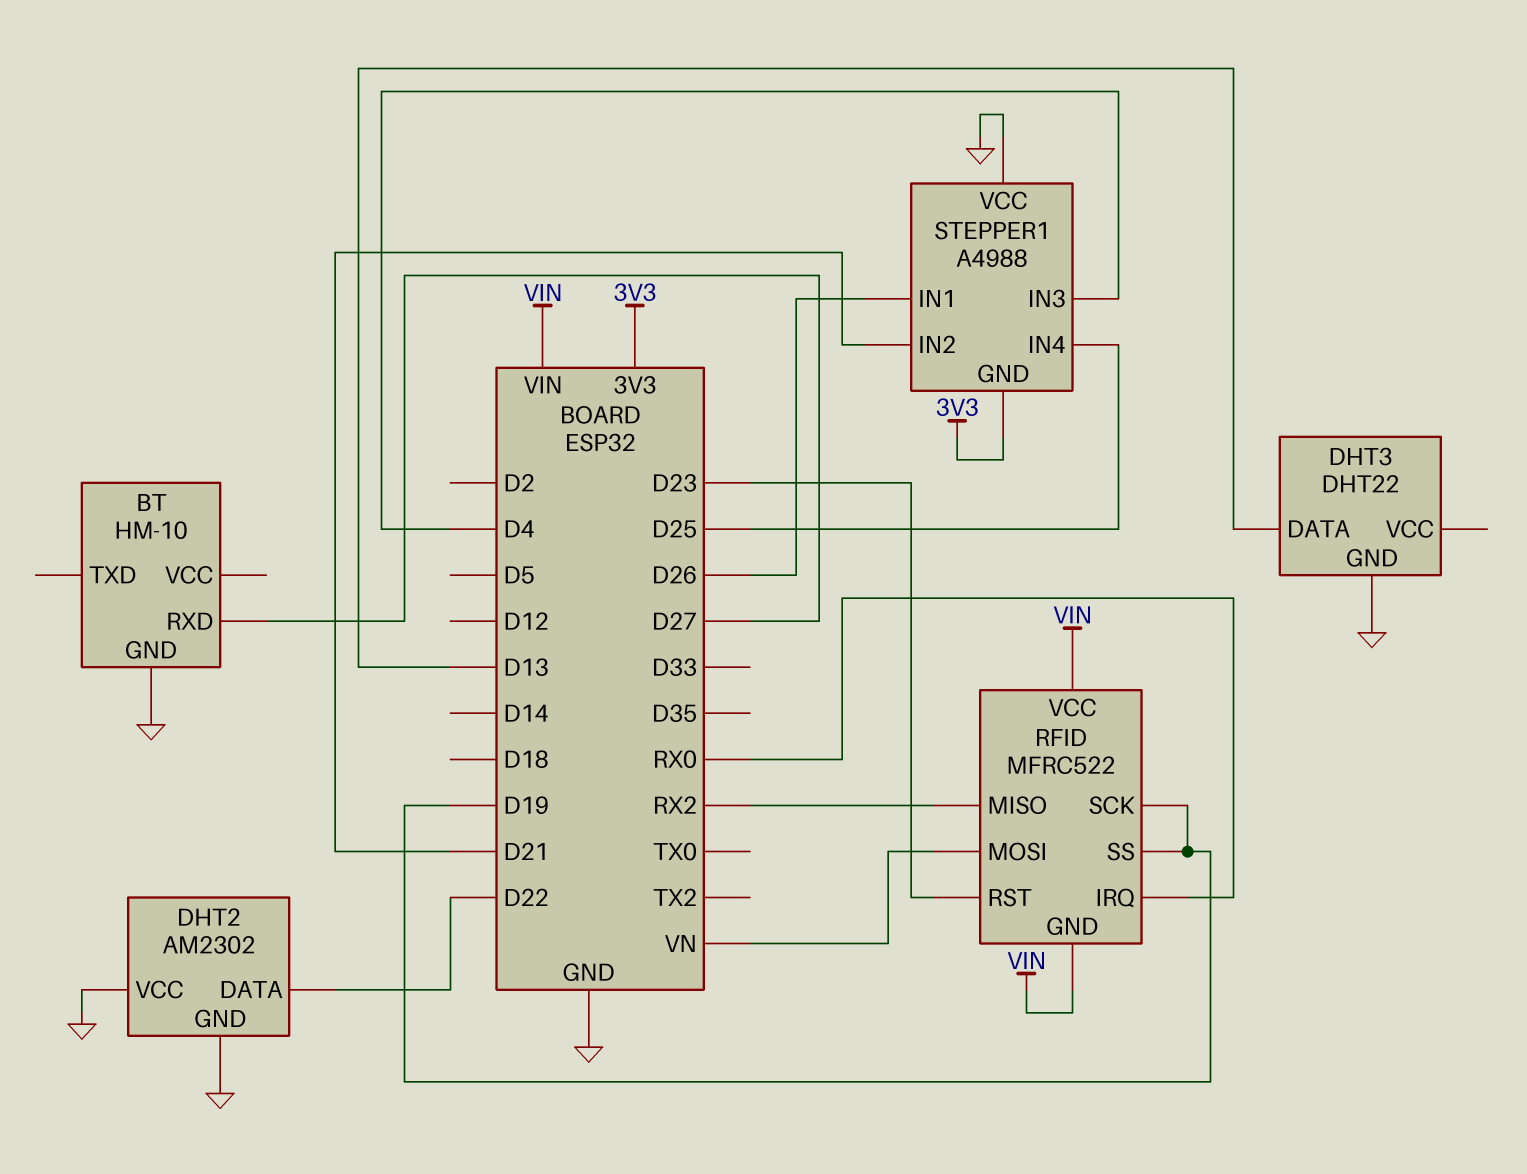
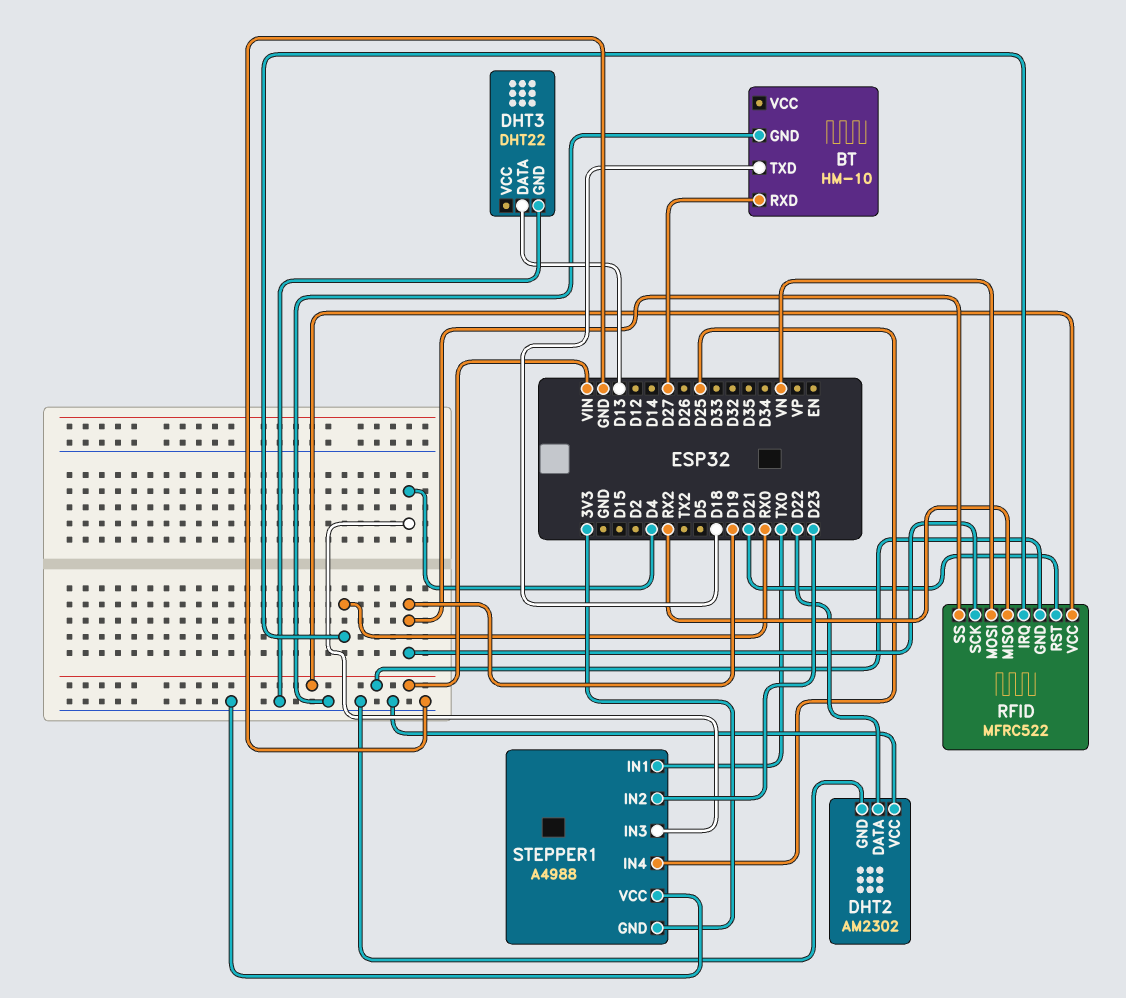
BT pin TXD: none -> D18
RFID pin RST: D23 -> D21
STEPPER1 pin IN1: D26 -> TX0
STEPPER1 pin IN2: D21 -> D23

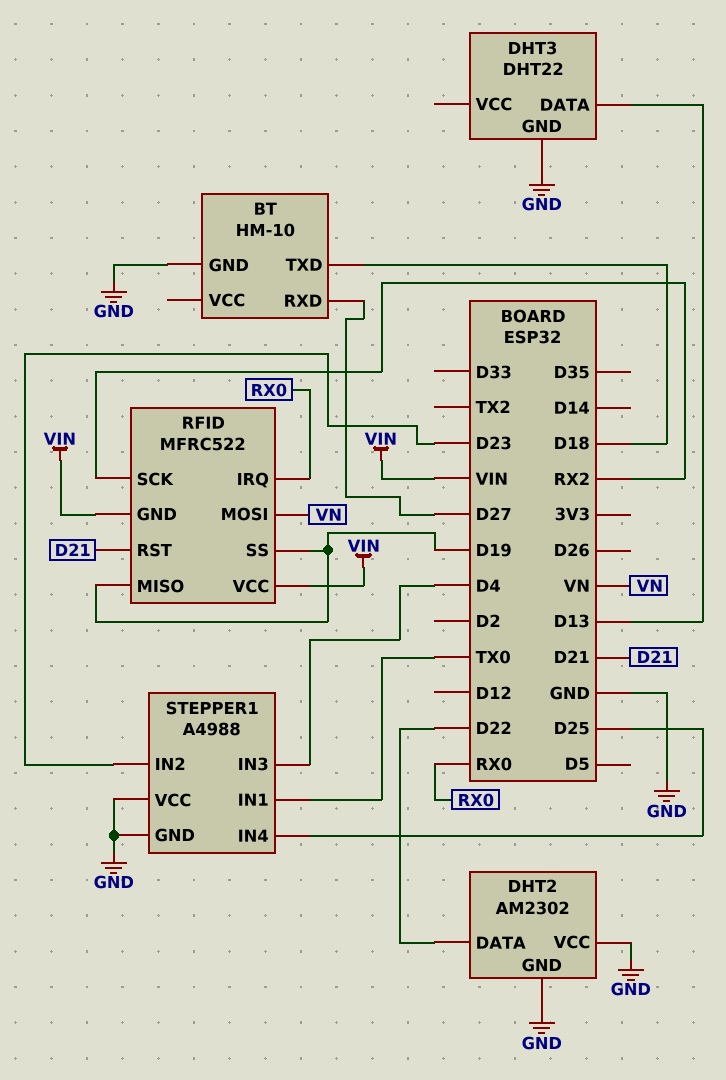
RFID pin MISO: RX2 -> D19
RFID pin SCK: D19 -> RX2
STEPPER1 pin GND: 3V3 -> GND

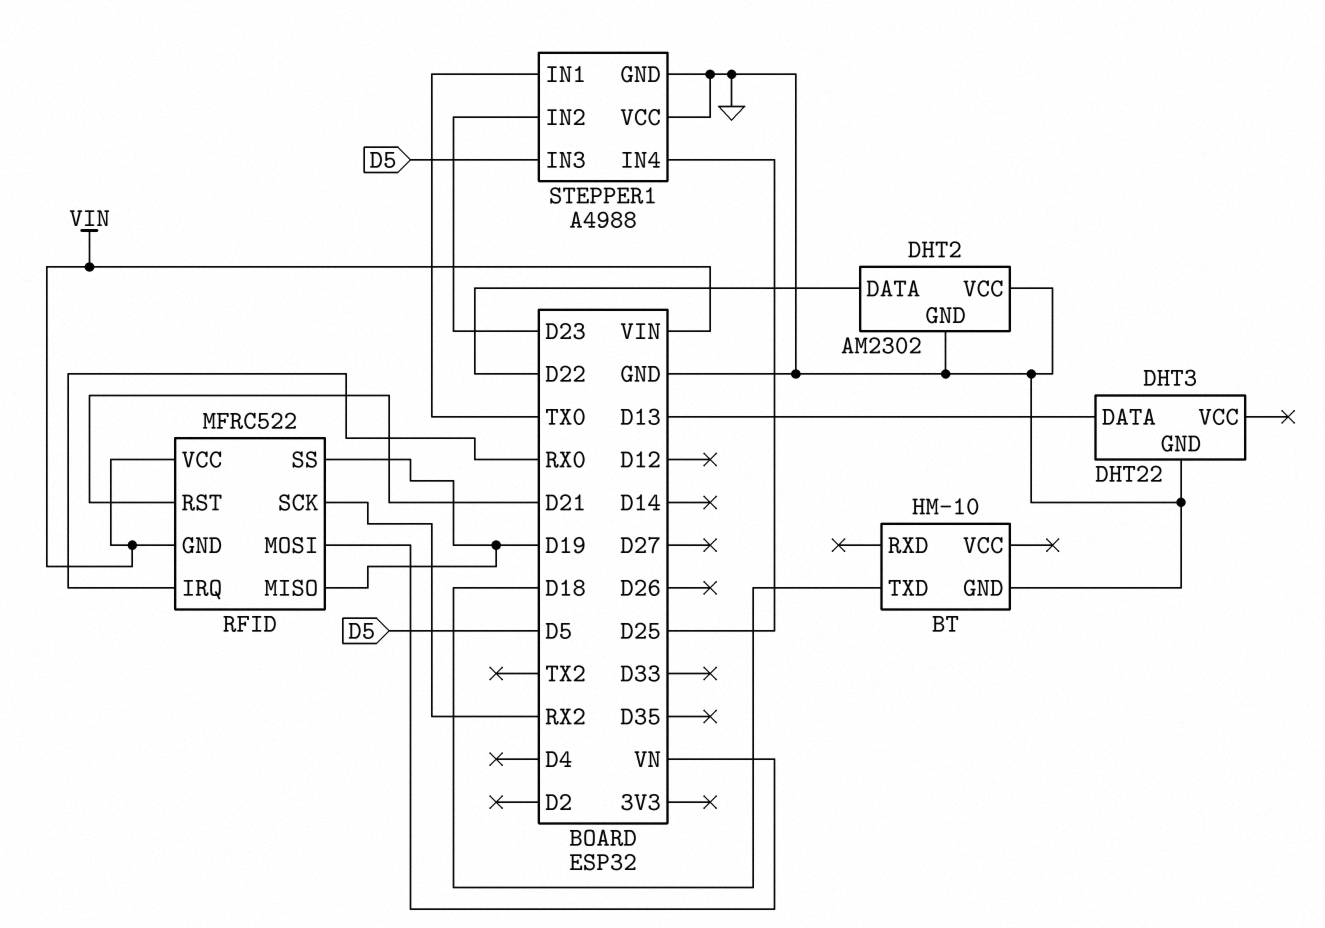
BT pin RXD: D27 -> none
STEPPER1 pin IN3: D4 -> D5

